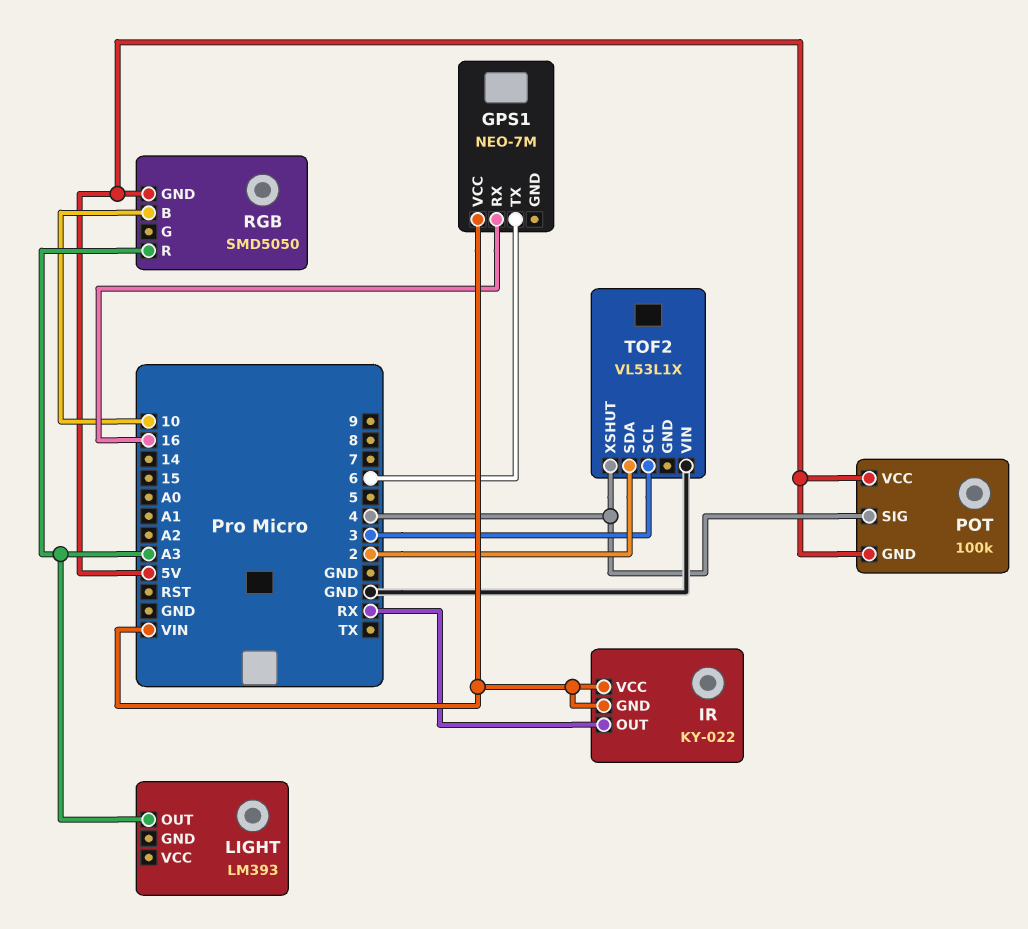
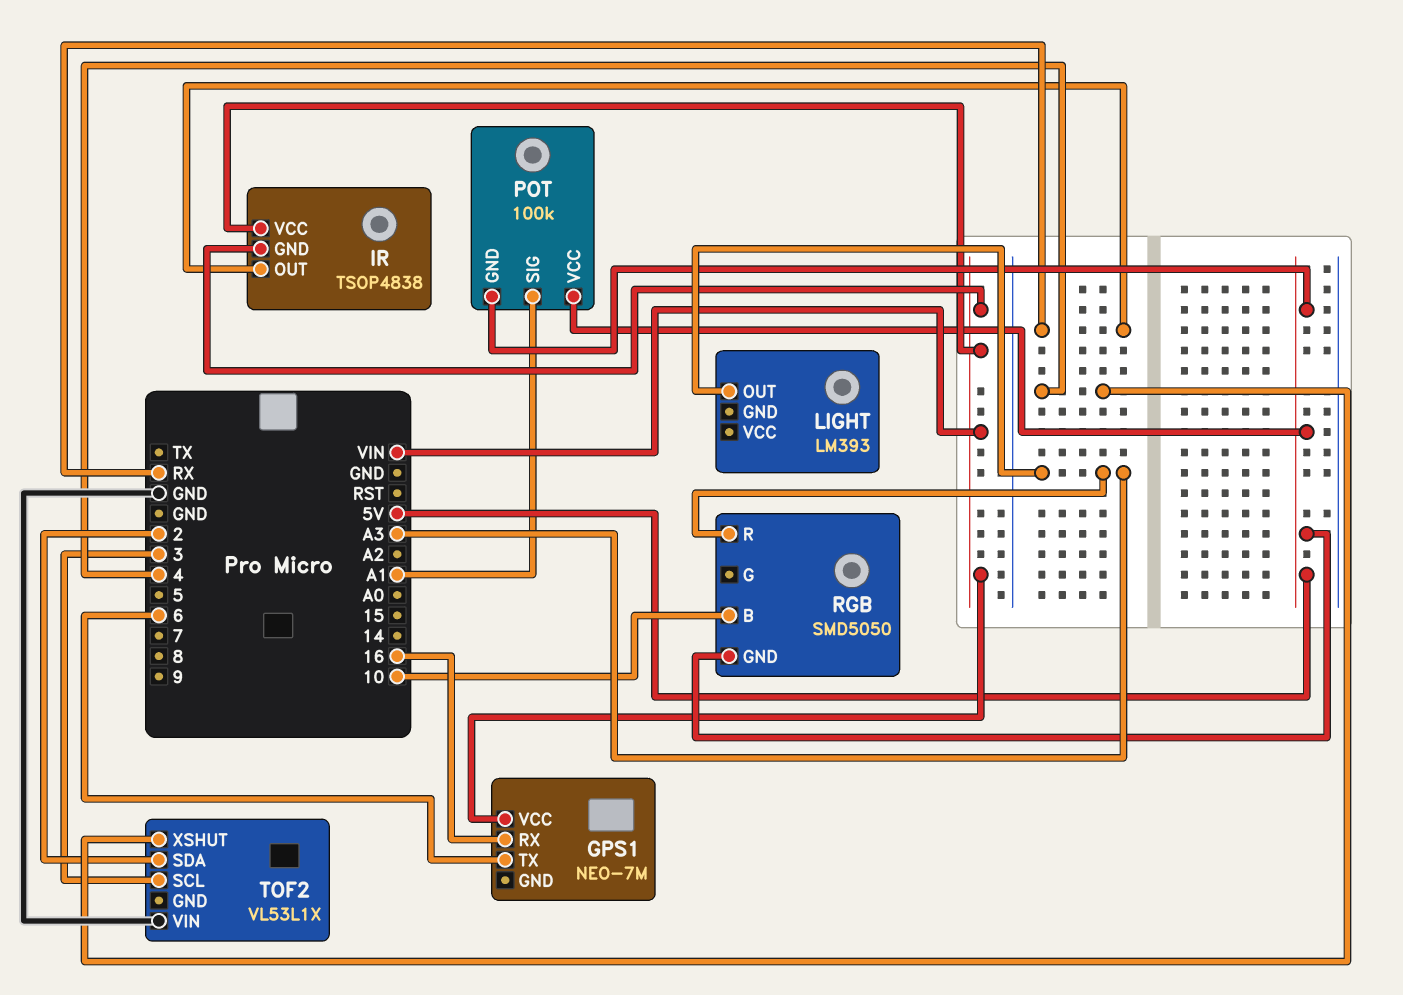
IR: KY-022 -> TSOP4838
POT pin SIG: 4 -> A1

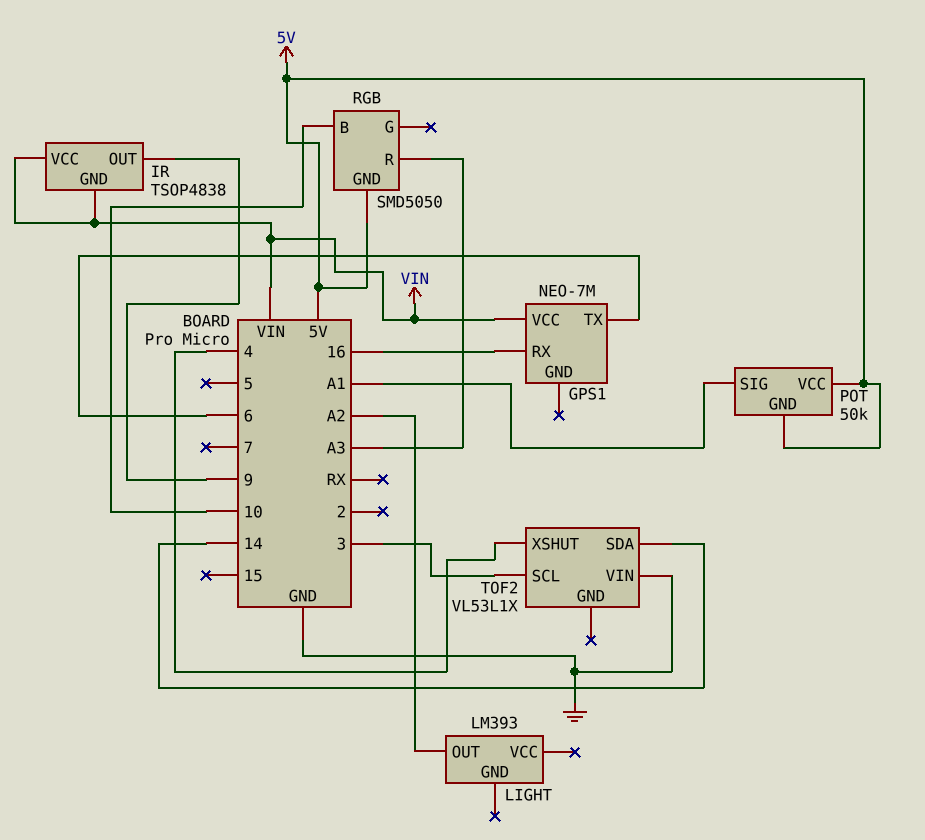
IR pin OUT: RX -> 9
LIGHT pin OUT: A3 -> A2
POT: 100k -> 50k
TOF2 pin SDA: 2 -> 14

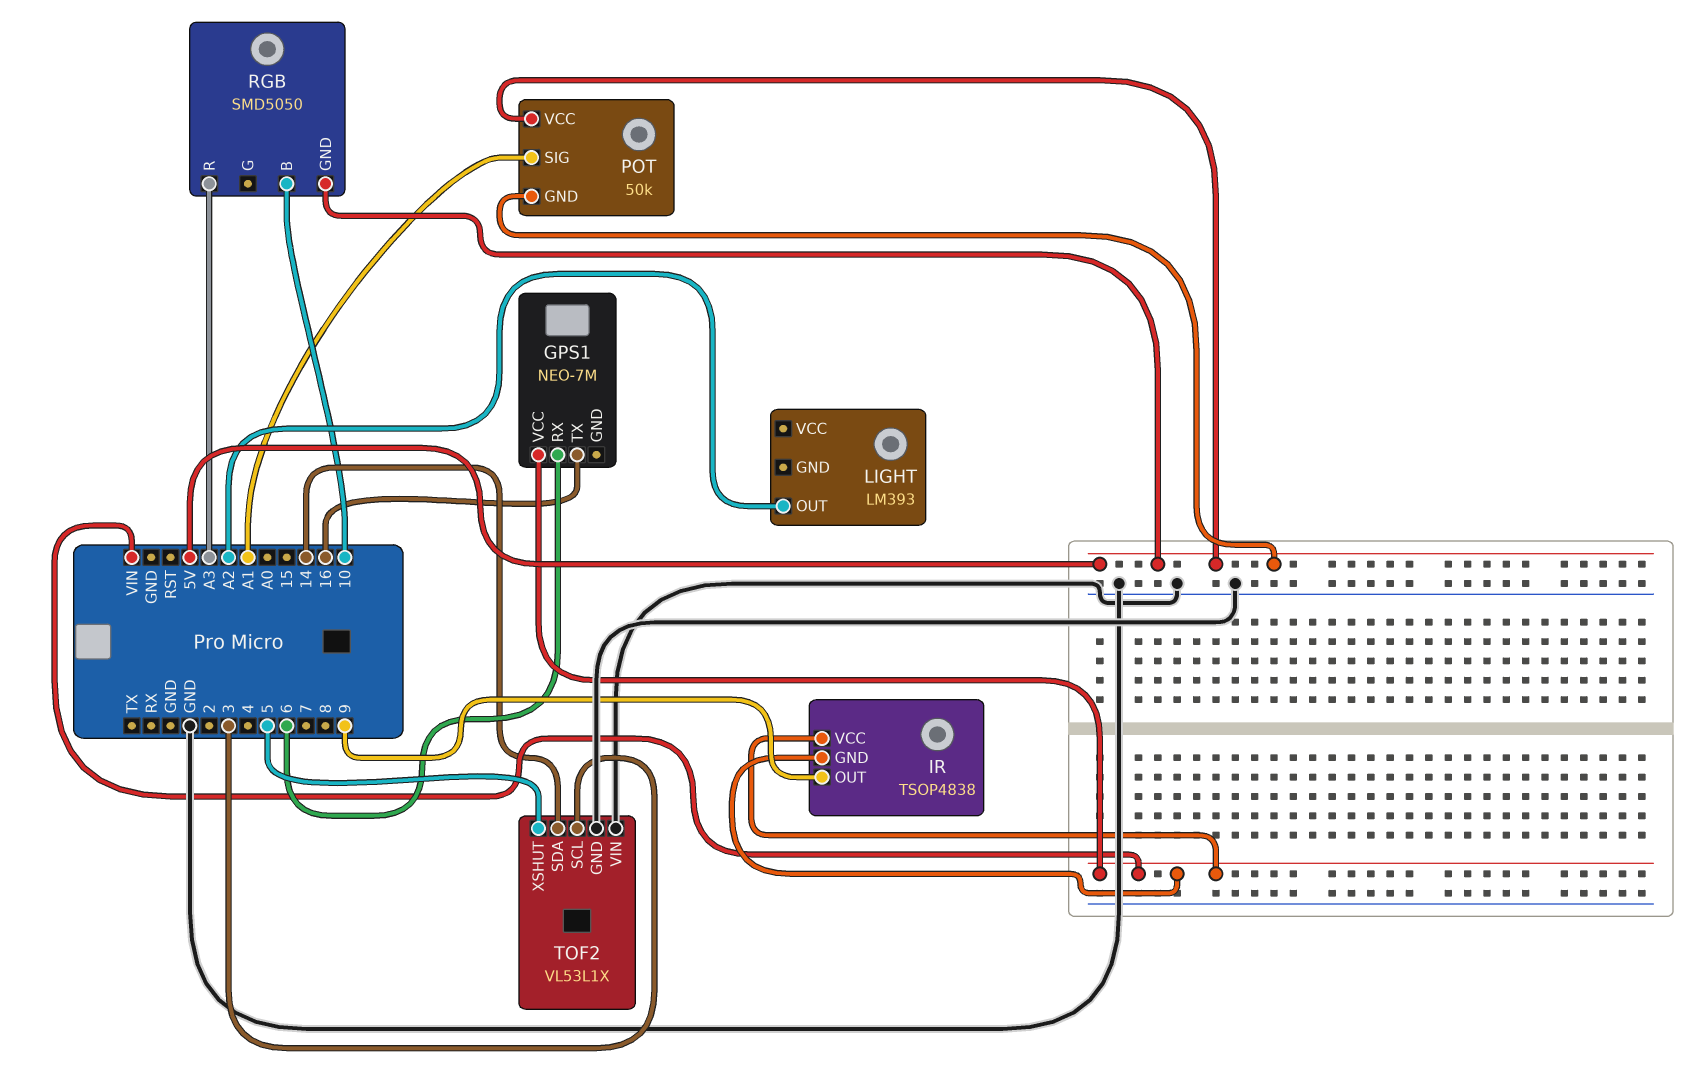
GPS1 pin RX: 16 -> 6
GPS1 pin TX: 6 -> 16
TOF2 pin GND: none -> GND
TOF2 pin XSHUT: 4 -> 5

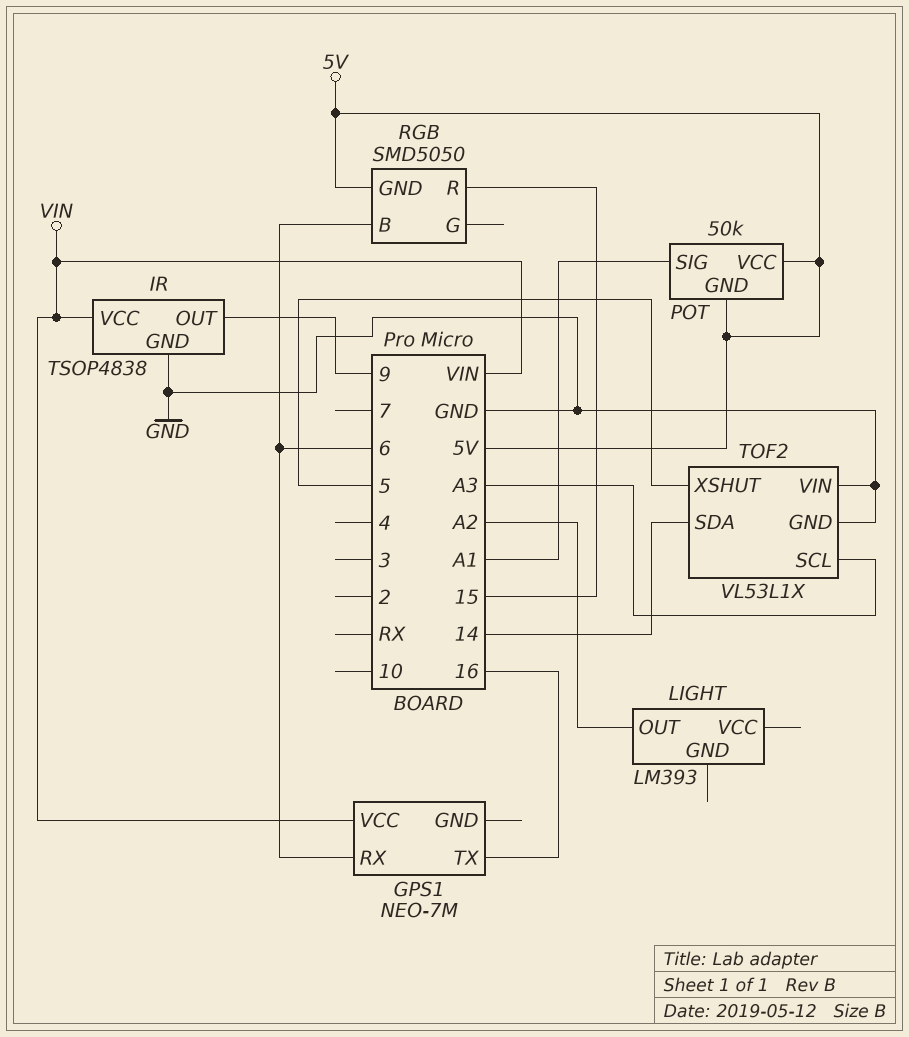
IR pin GND: VIN -> GND
RGB pin B: 10 -> 6
RGB pin R: A3 -> 15
TOF2 pin SCL: 3 -> A3

